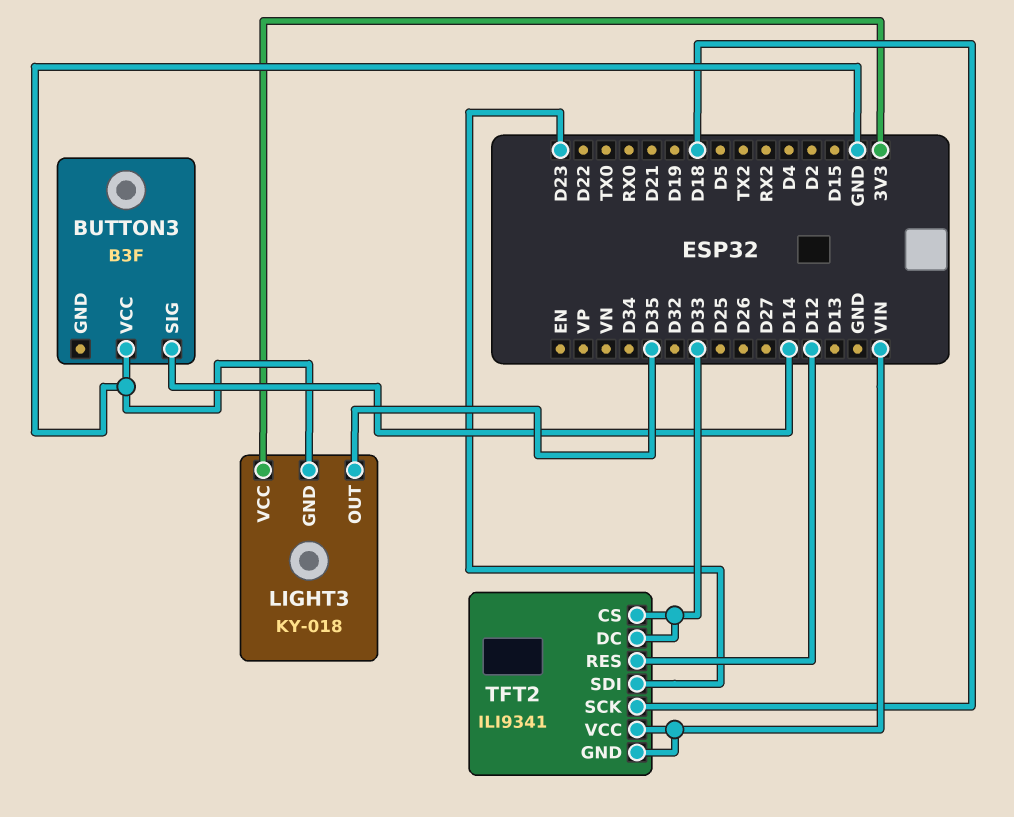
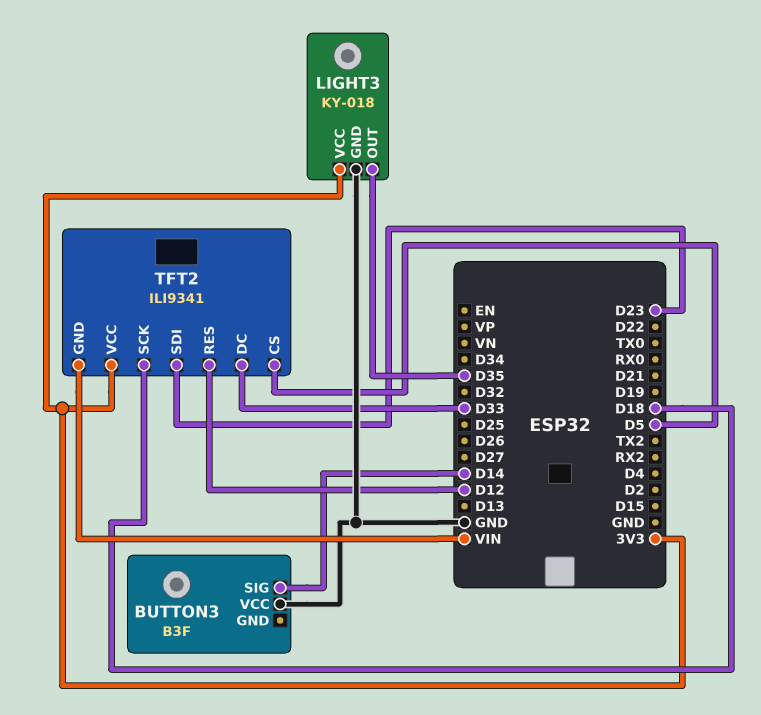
TFT2 pin CS: D33 -> D5
TFT2 pin VCC: VIN -> 3V3

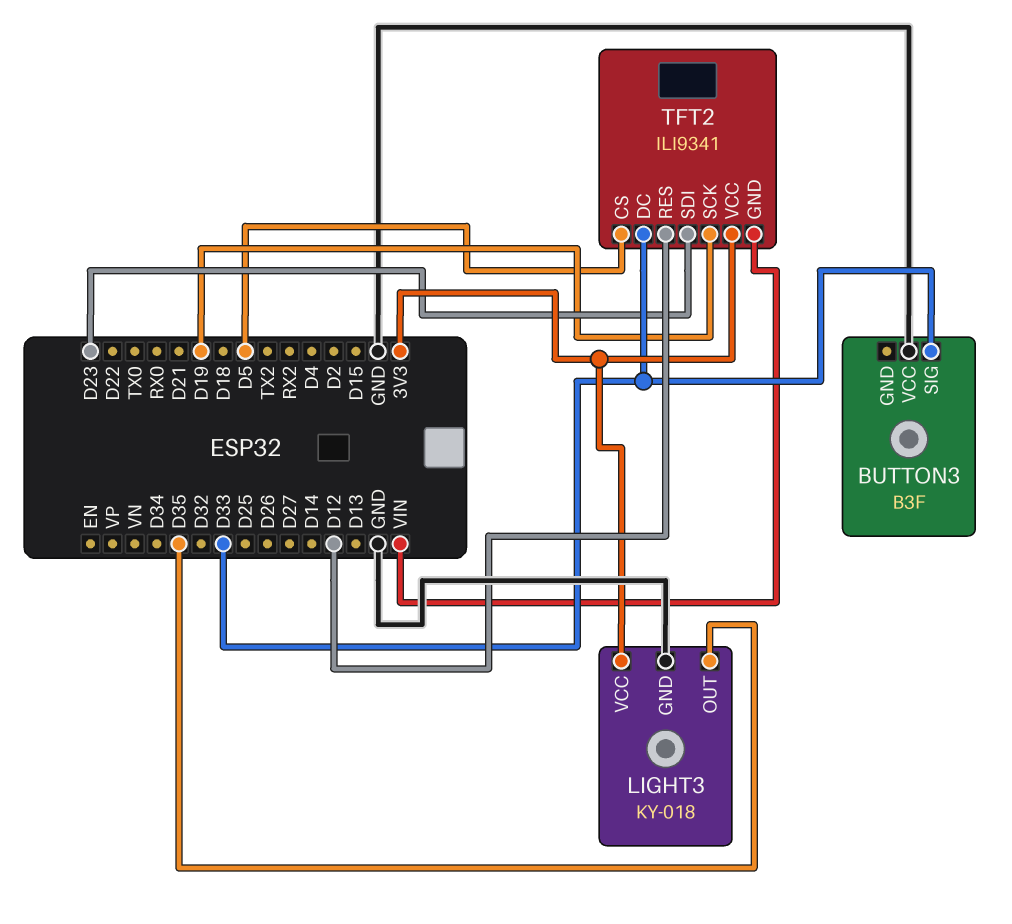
BUTTON3 pin SIG: D14 -> D33
TFT2 pin SCK: D18 -> D19

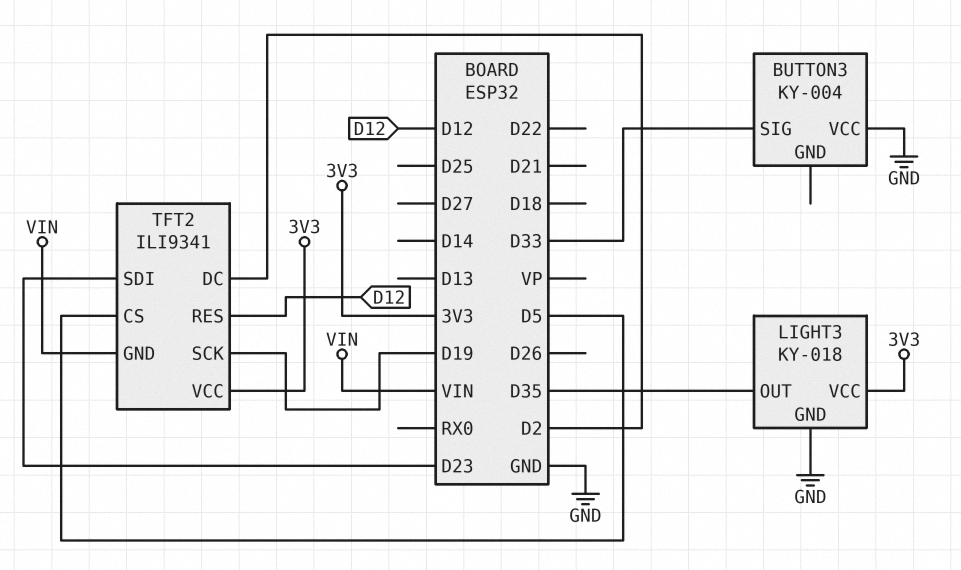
BUTTON3: B3F -> KY-004
TFT2 pin DC: D33 -> D2

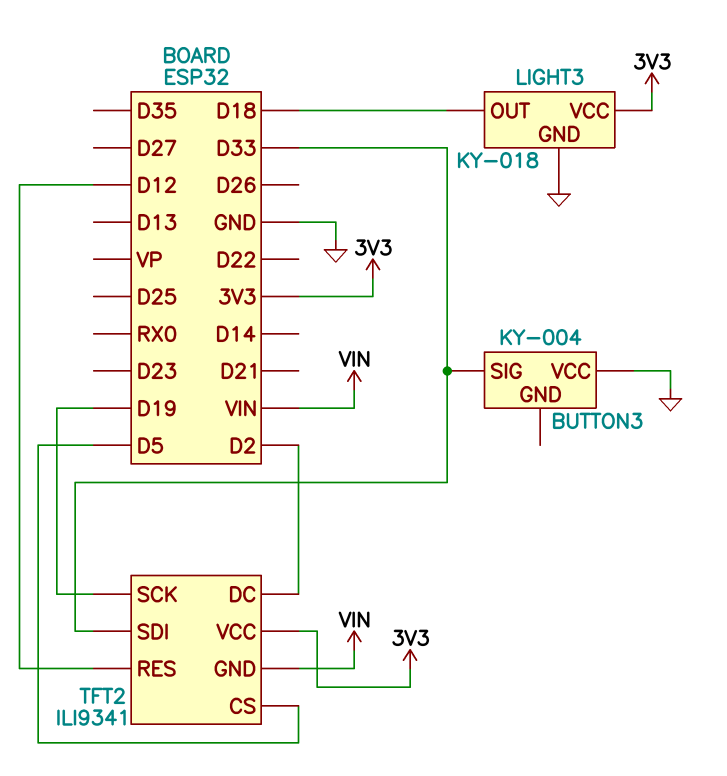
LIGHT3 pin OUT: D35 -> D18
TFT2 pin SDI: D23 -> D33

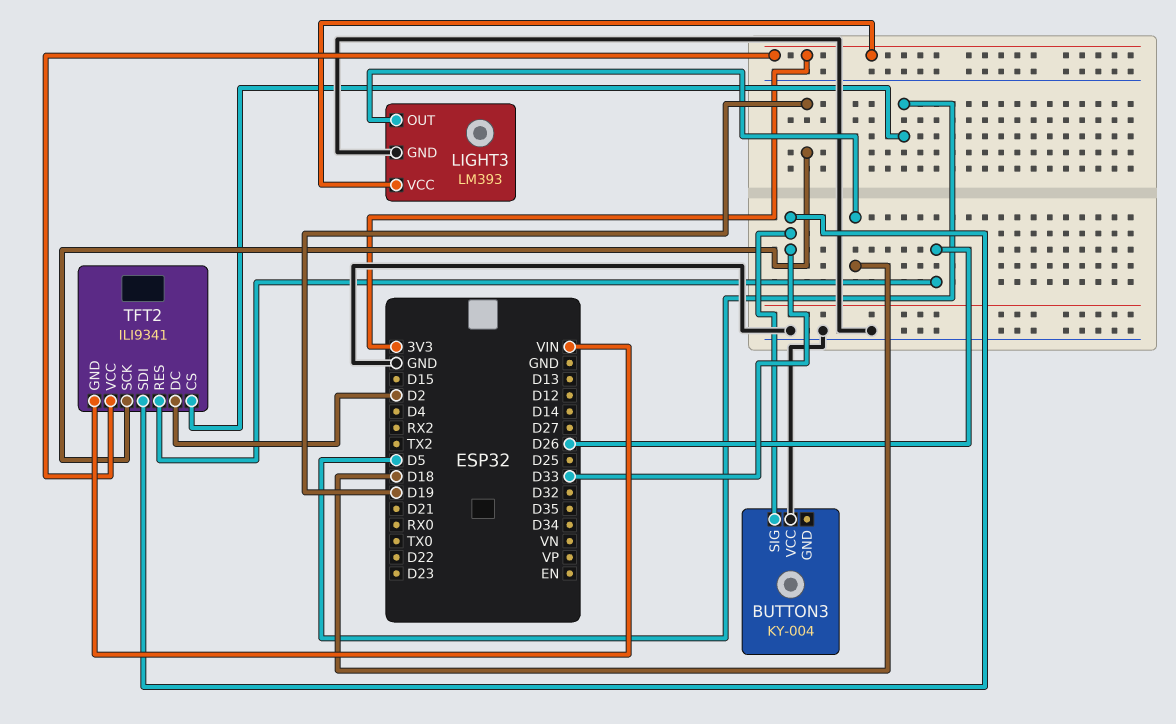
LIGHT3: KY-018 -> LM393
TFT2 pin RES: D12 -> D26

